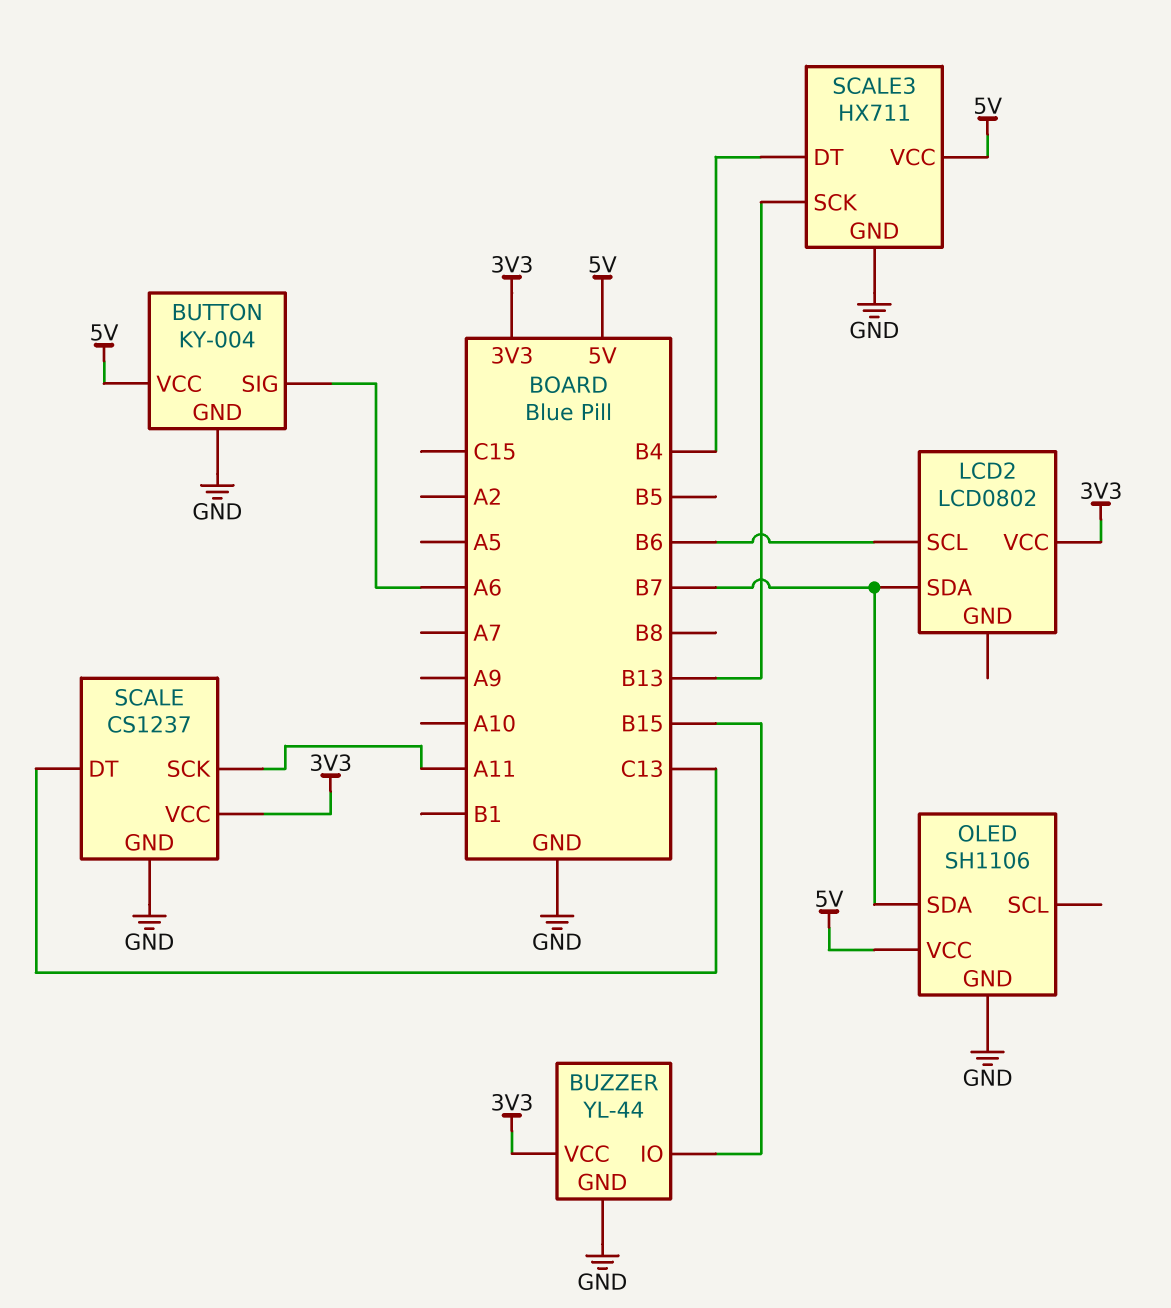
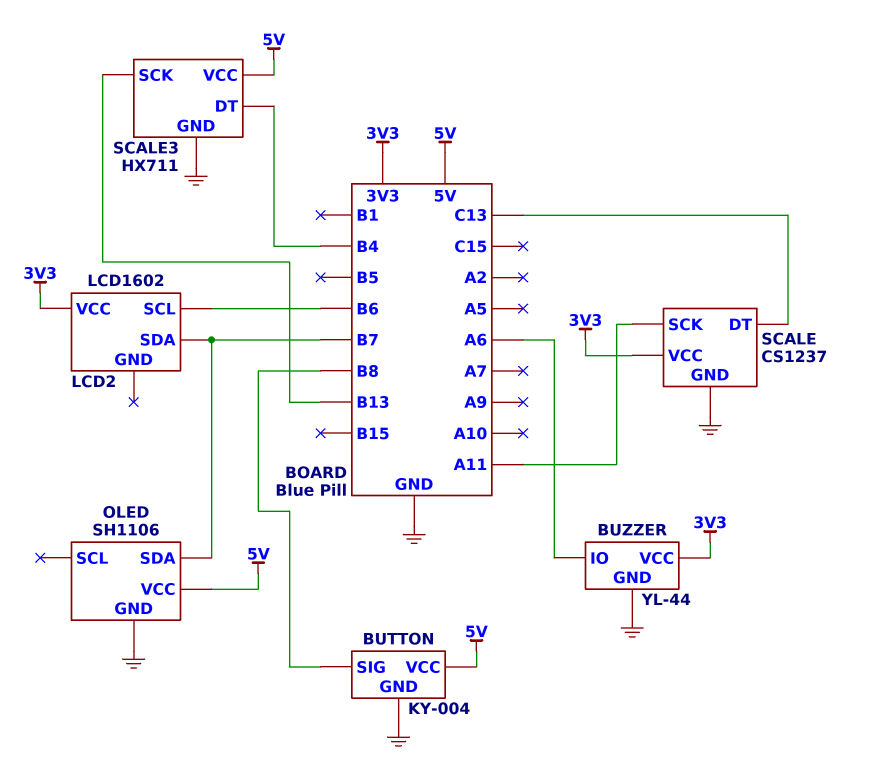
BUTTON pin SIG: A6 -> B8
BUZZER pin IO: B15 -> A6
LCD2: LCD0802 -> LCD1602

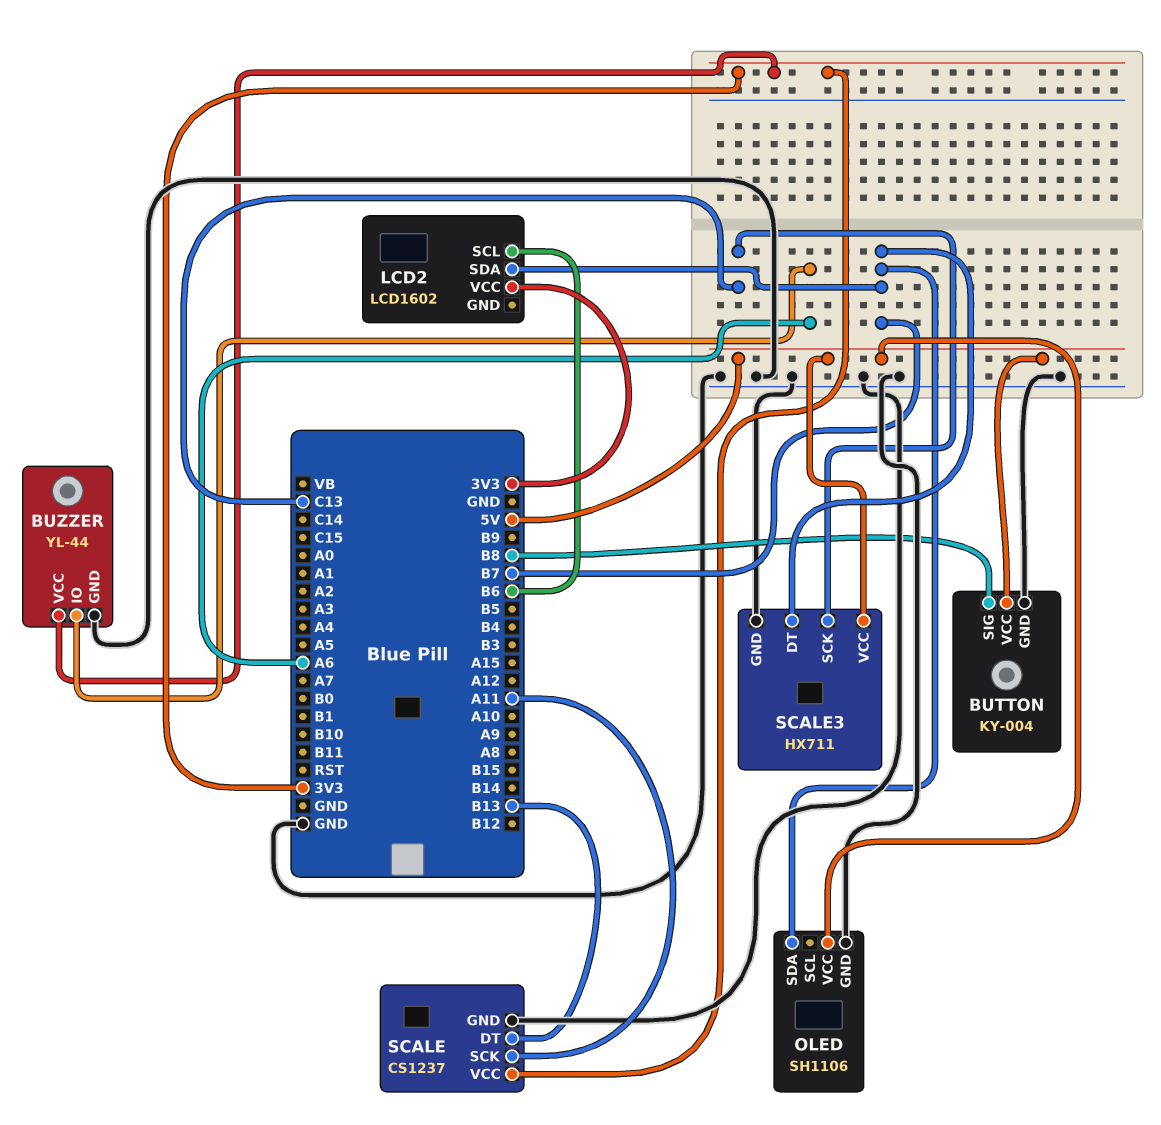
SCALE pin DT: C13 -> B13
SCALE3 pin DT: B4 -> B7
SCALE3 pin SCK: B13 -> C13

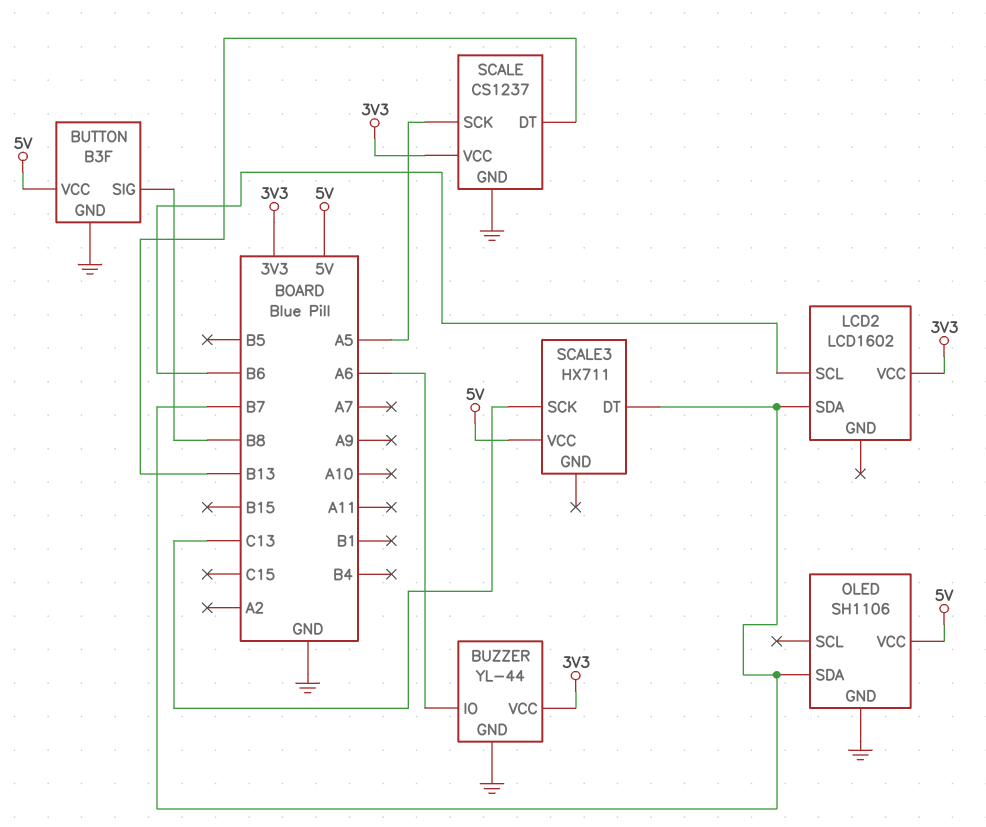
BUTTON: KY-004 -> B3F
SCALE pin SCK: A11 -> A5
SCALE3 pin GND: GND -> none

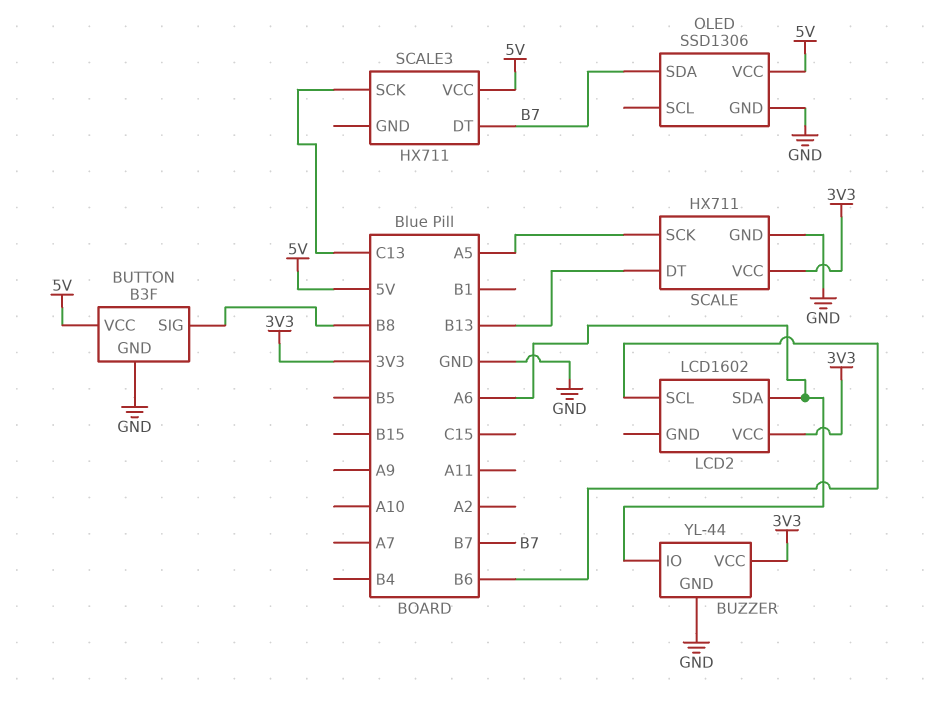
LCD2 pin SDA: B7 -> A6
OLED: SH1106 -> SSD1306
SCALE: CS1237 -> HX711

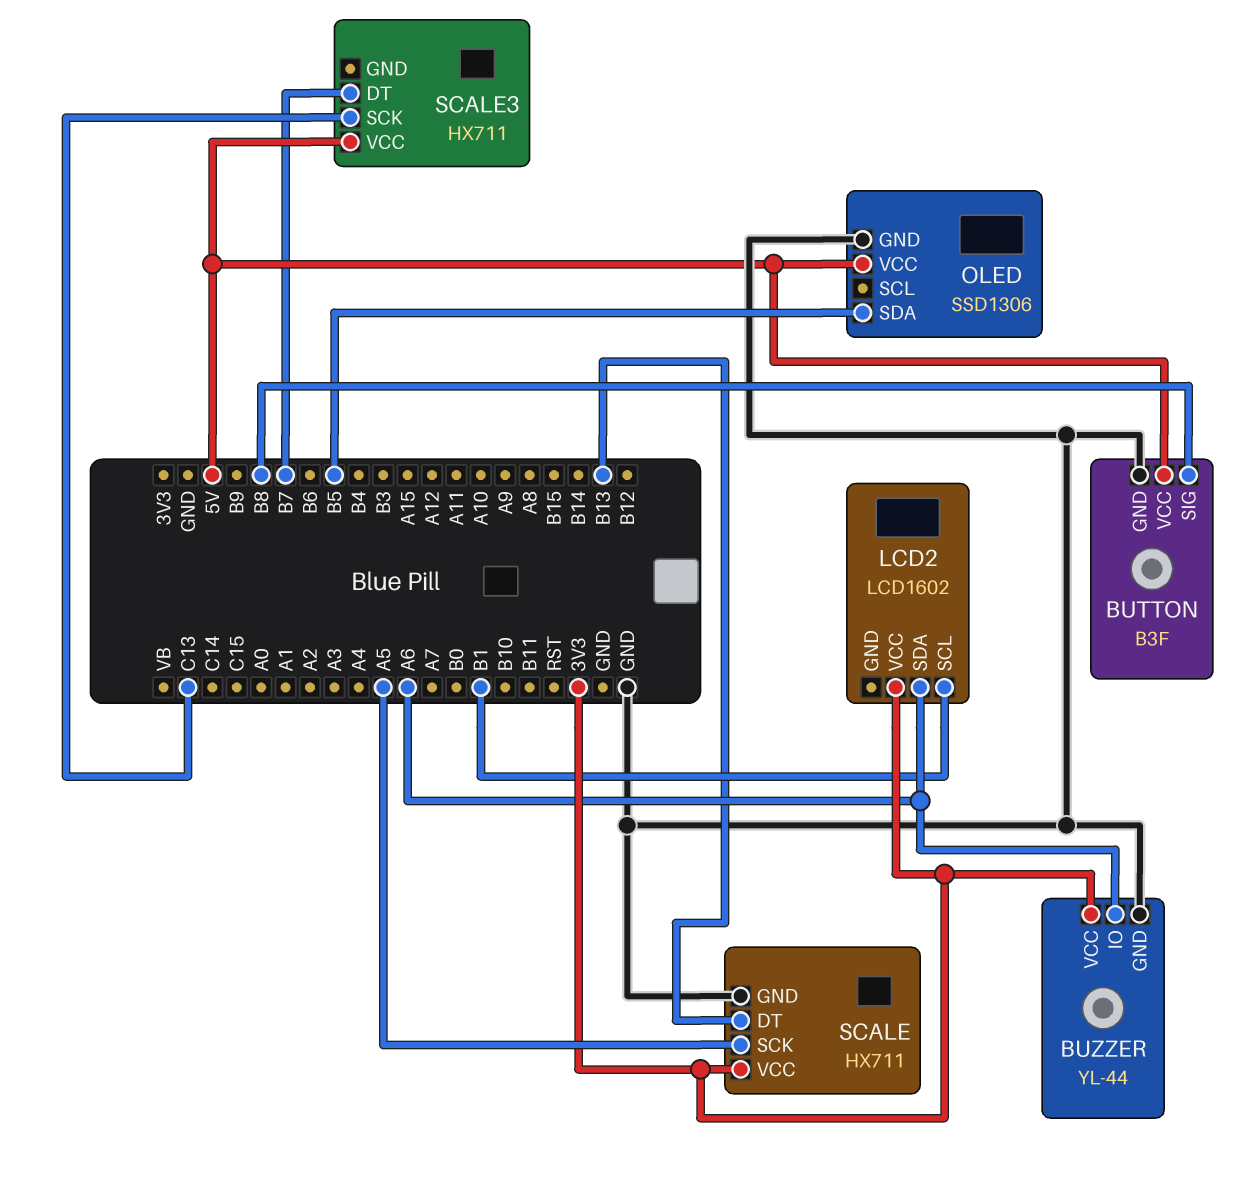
LCD2 pin SCL: B6 -> B1
OLED pin SDA: B7 -> B5

